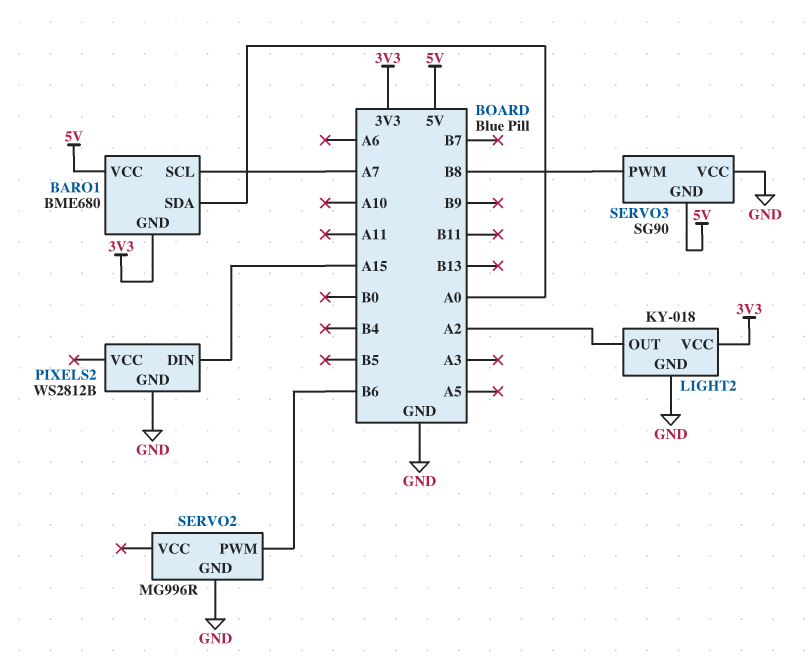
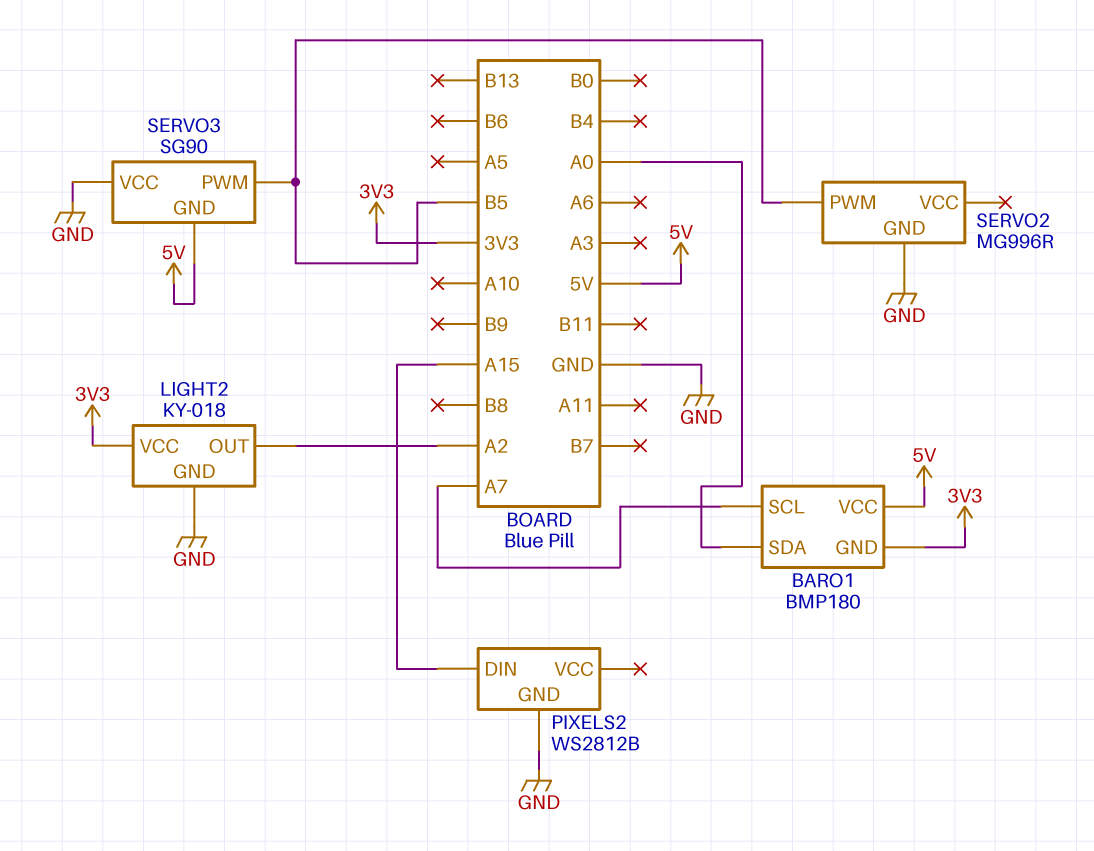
BARO1: BME680 -> BMP180
SERVO2 pin PWM: B6 -> B5
SERVO3 pin PWM: B8 -> B5

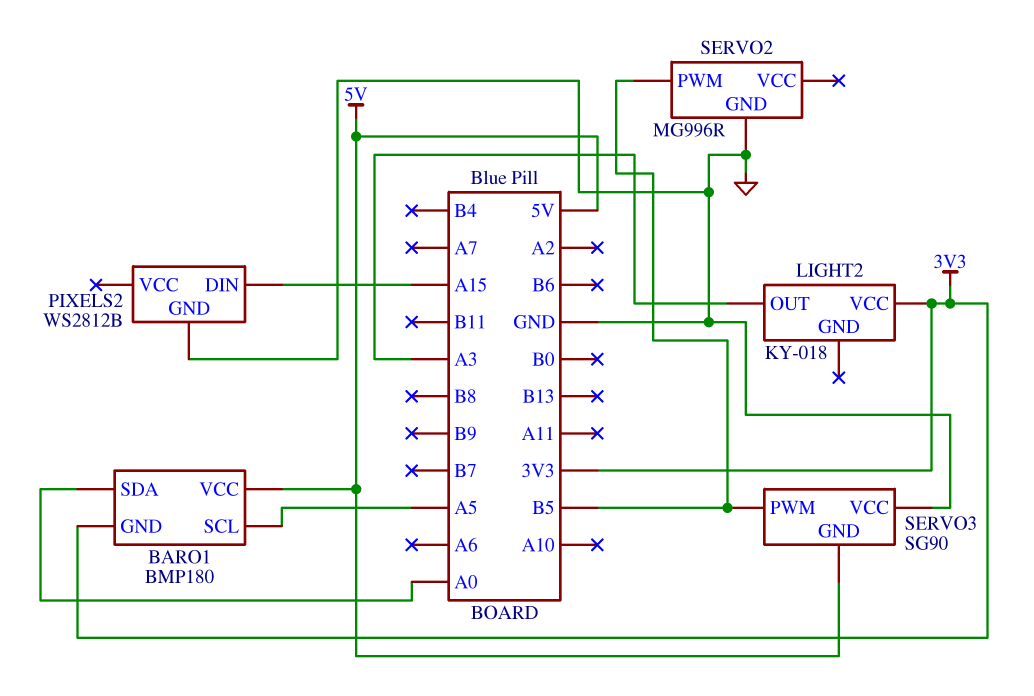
BARO1 pin SCL: A7 -> A5
LIGHT2 pin GND: GND -> none
LIGHT2 pin OUT: A2 -> A3

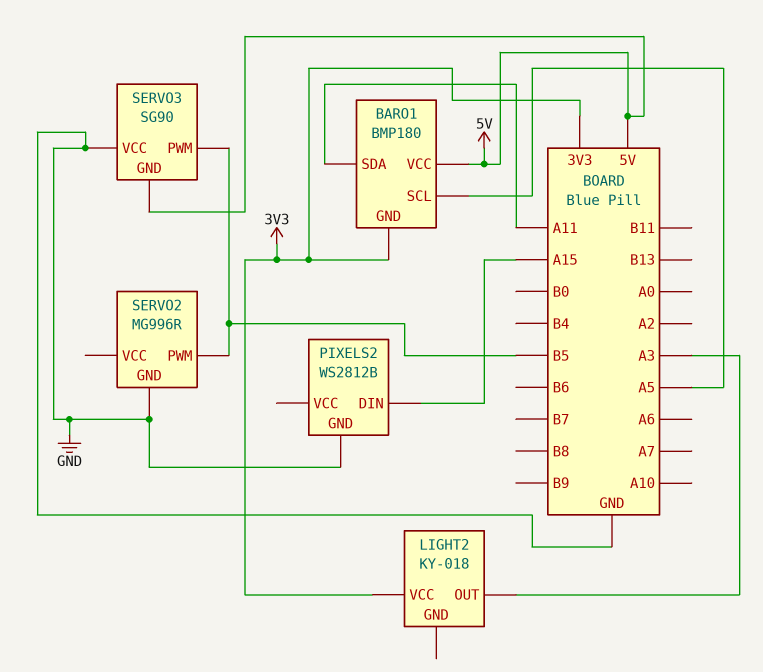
BARO1 pin SDA: A0 -> A11

